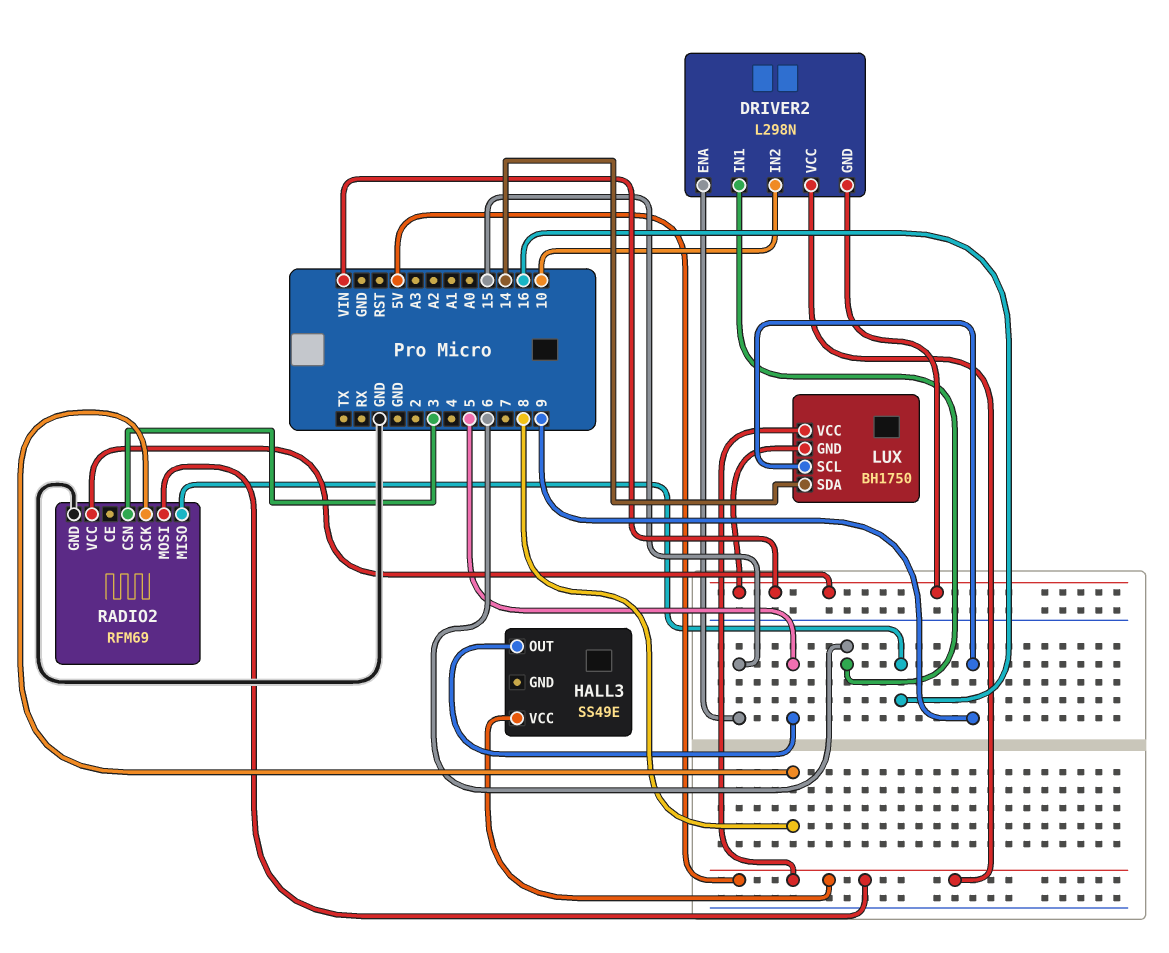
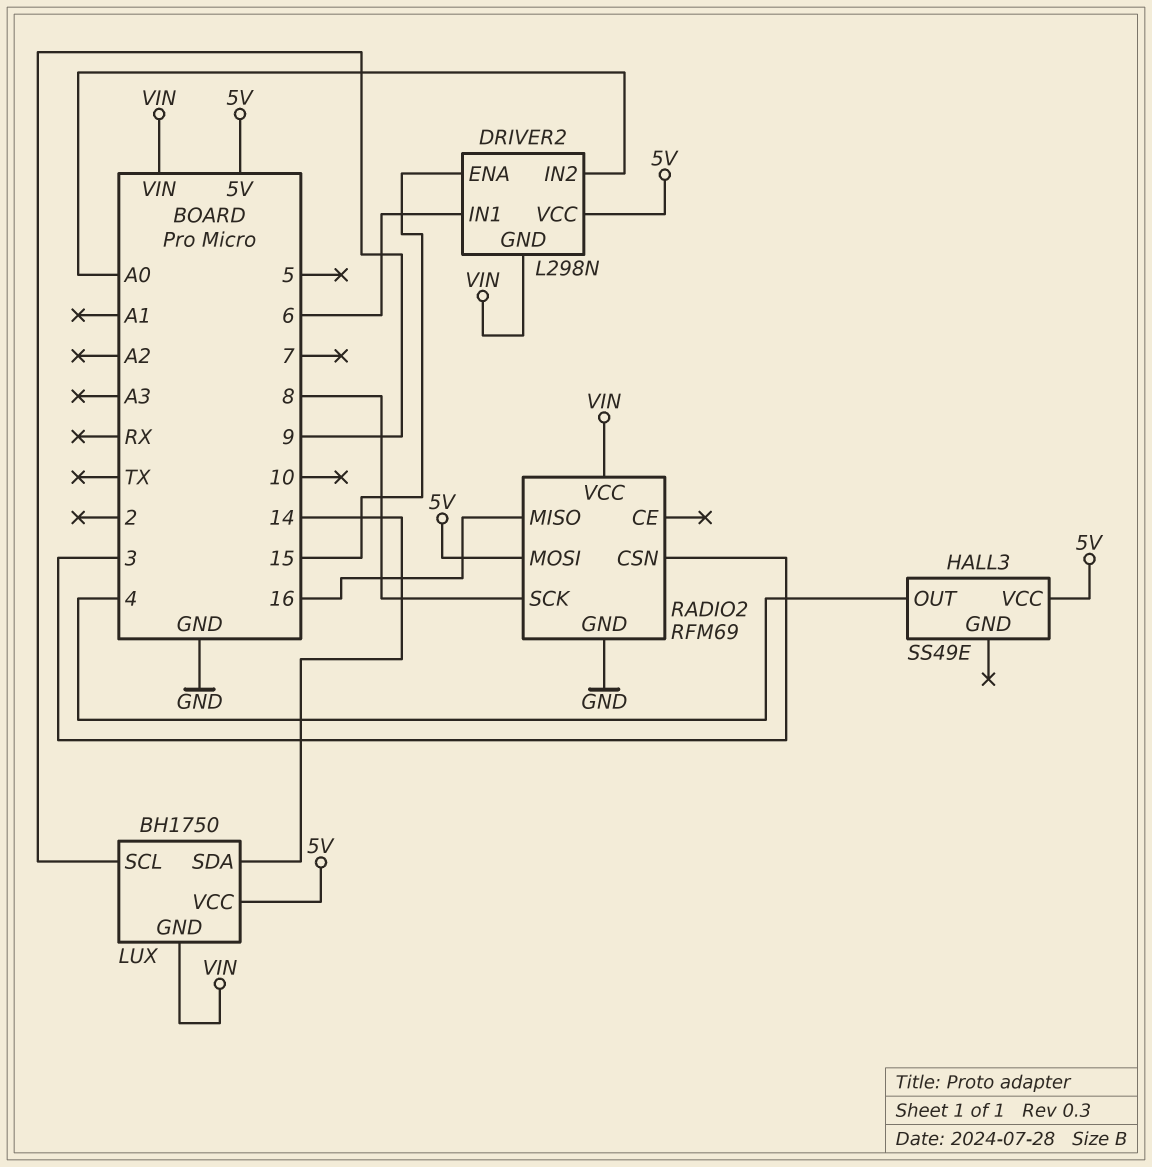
DRIVER2 pin IN2: 10 -> A0
HALL3 pin OUT: 5 -> 4

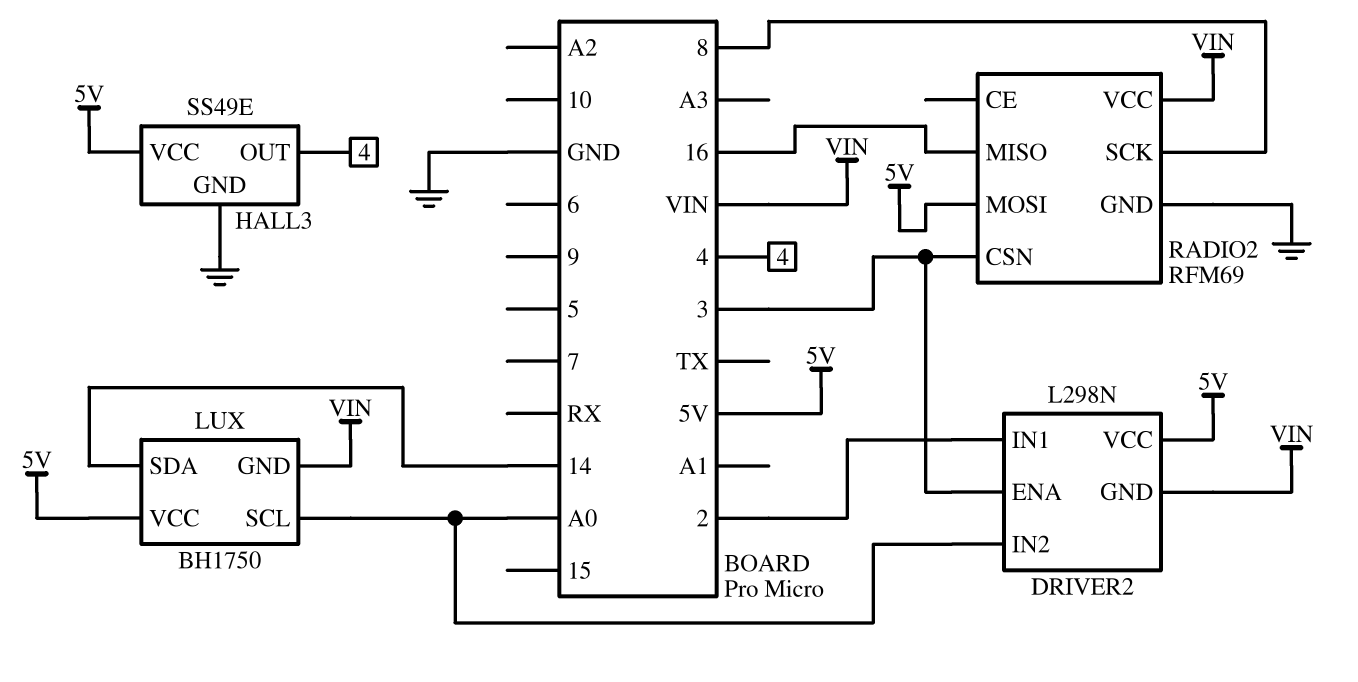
DRIVER2 pin ENA: 15 -> 3
DRIVER2 pin IN1: 6 -> 2
HALL3 pin GND: none -> GND
LUX pin SCL: 9 -> A0

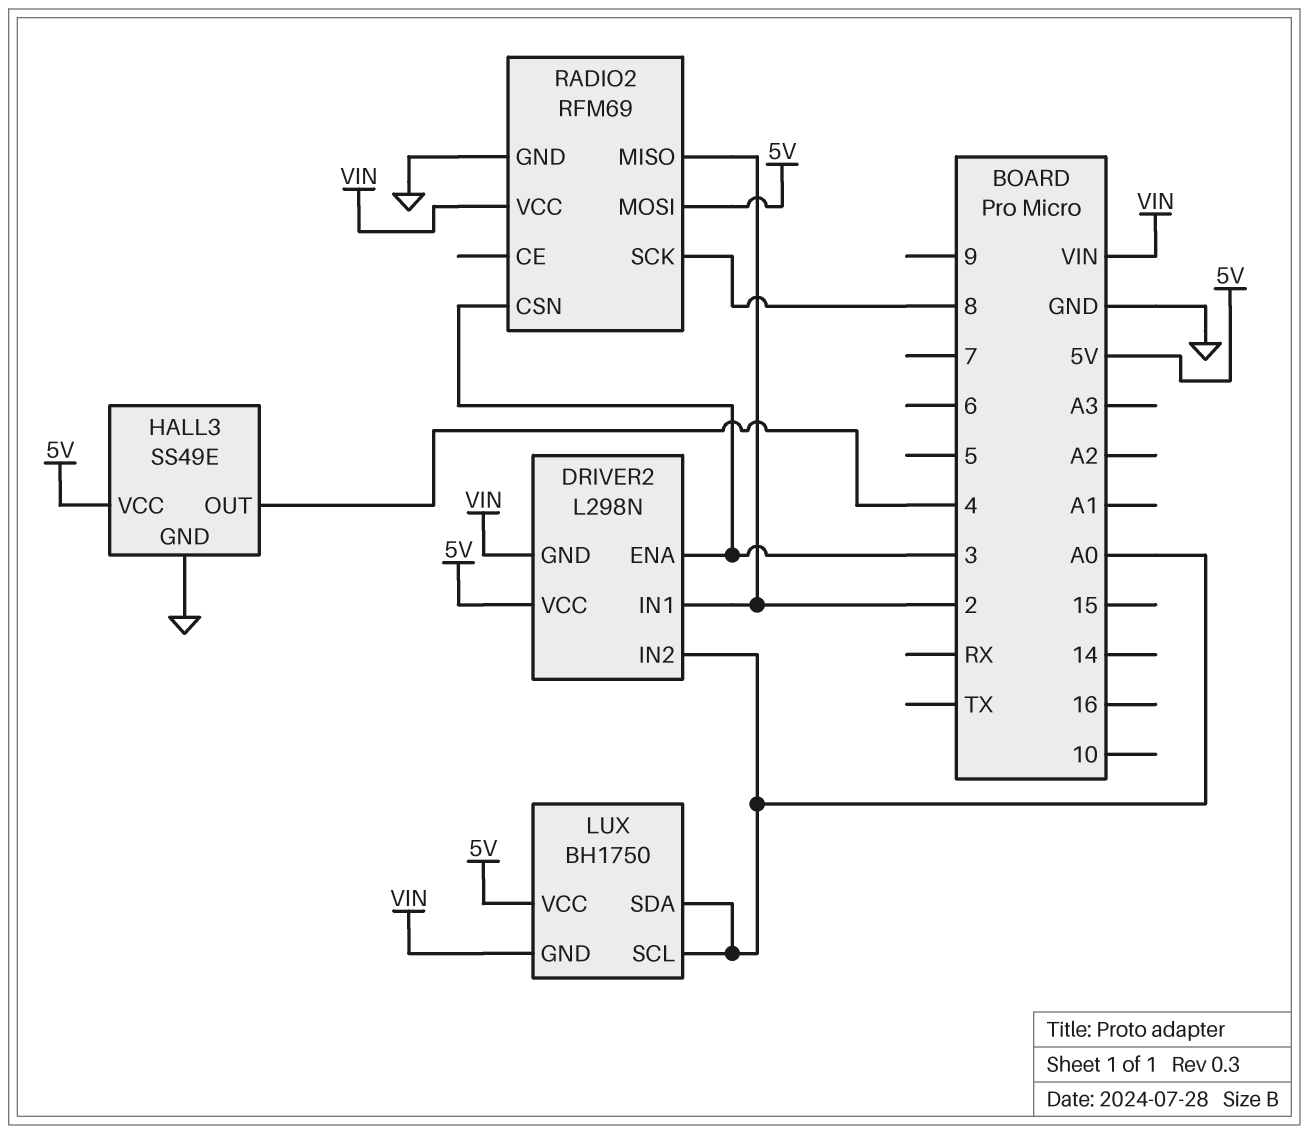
LUX pin SDA: 14 -> A0
RADIO2 pin MISO: 16 -> 2

